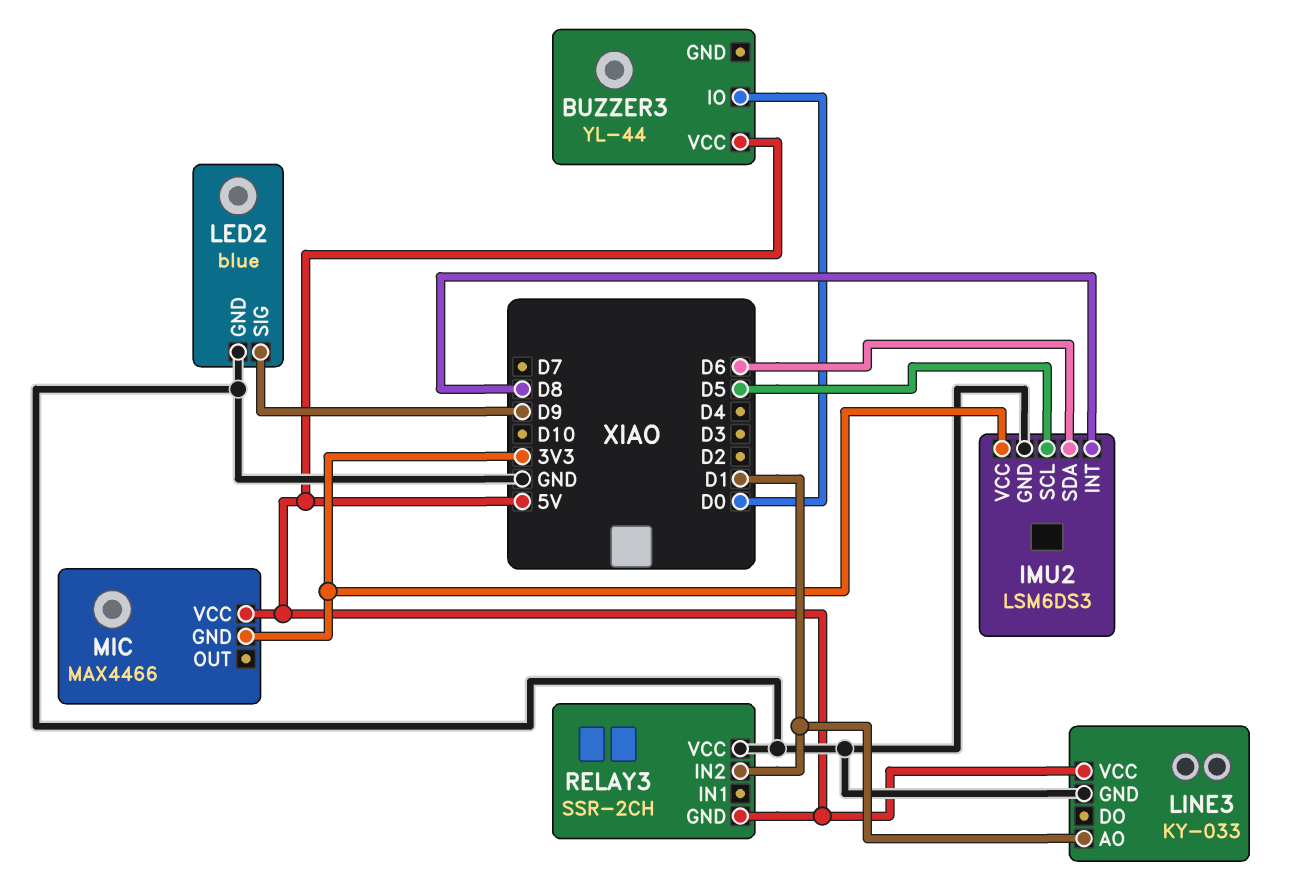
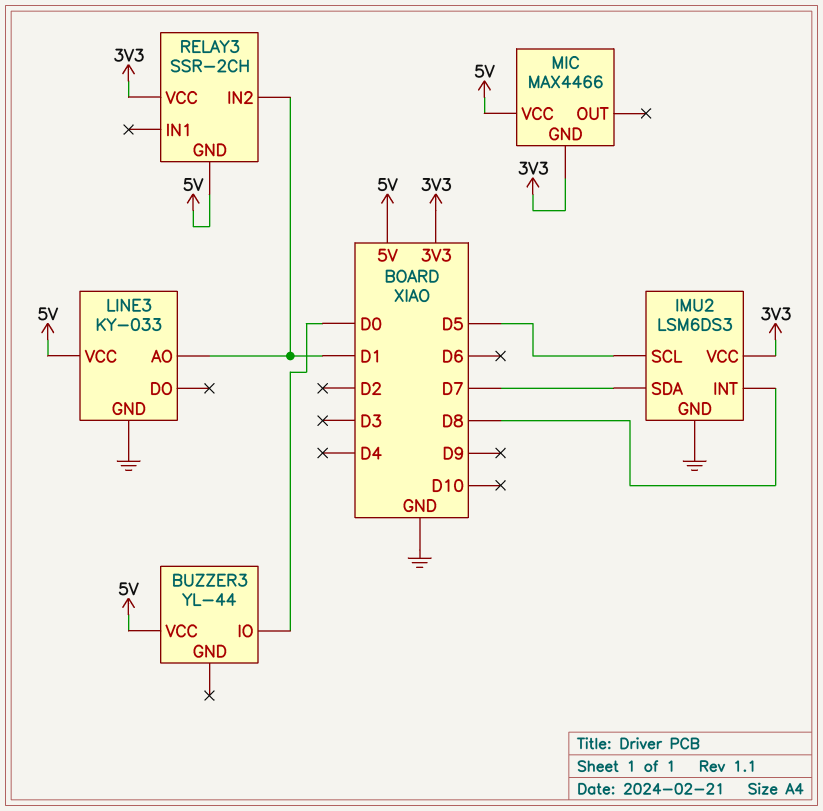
IMU2 pin SDA: D6 -> D7
LED2: blue -> none
LED2 pin GND: GND -> none
LED2 pin SIG: D9 -> none
RELAY3 pin VCC: GND -> 3V3

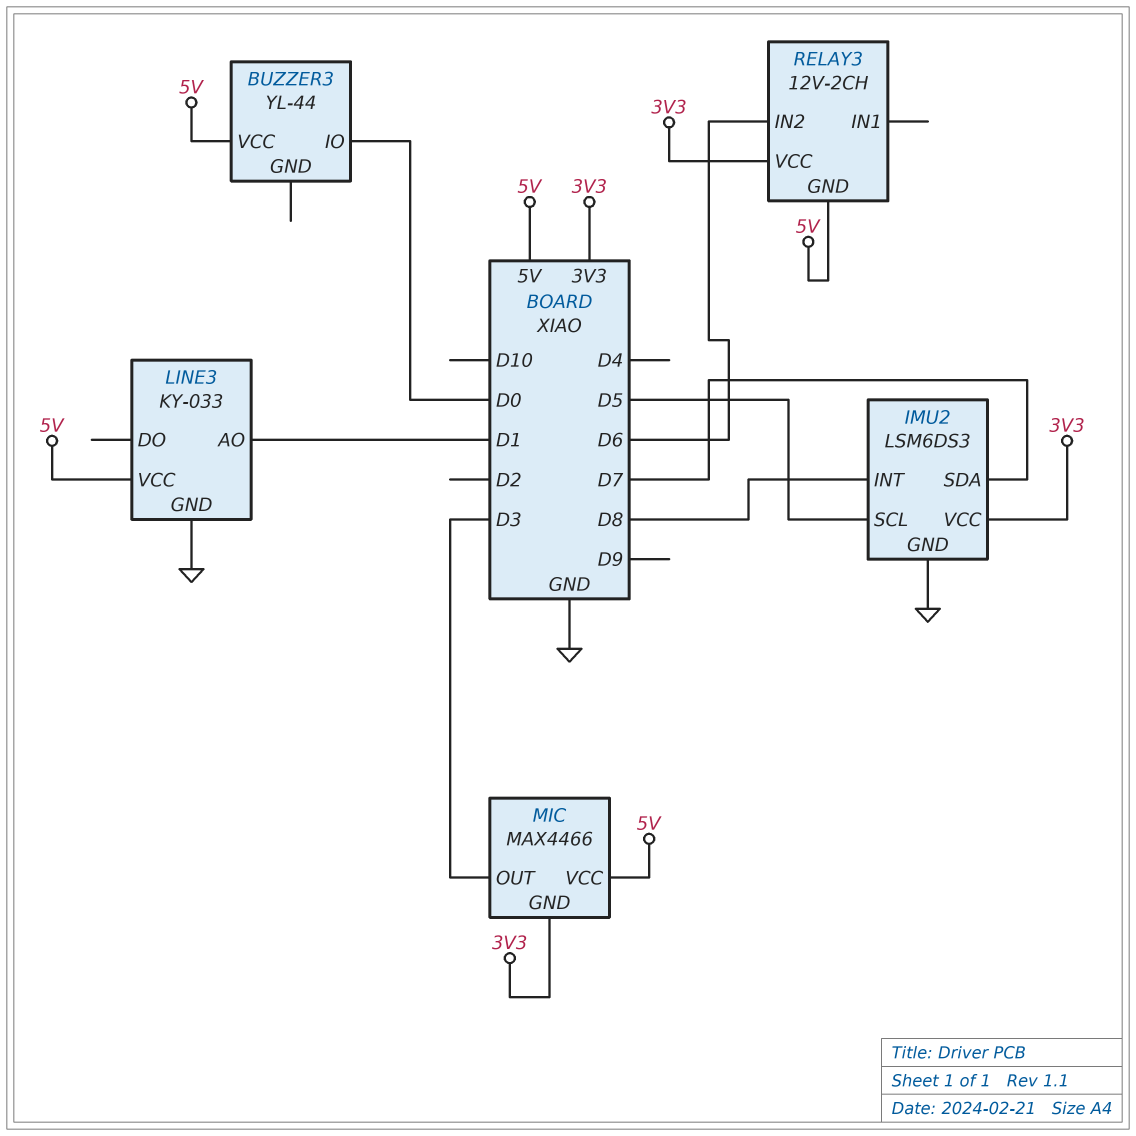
MIC pin OUT: none -> D3
RELAY3: SSR-2CH -> 12V-2CH
RELAY3 pin IN2: D1 -> D6

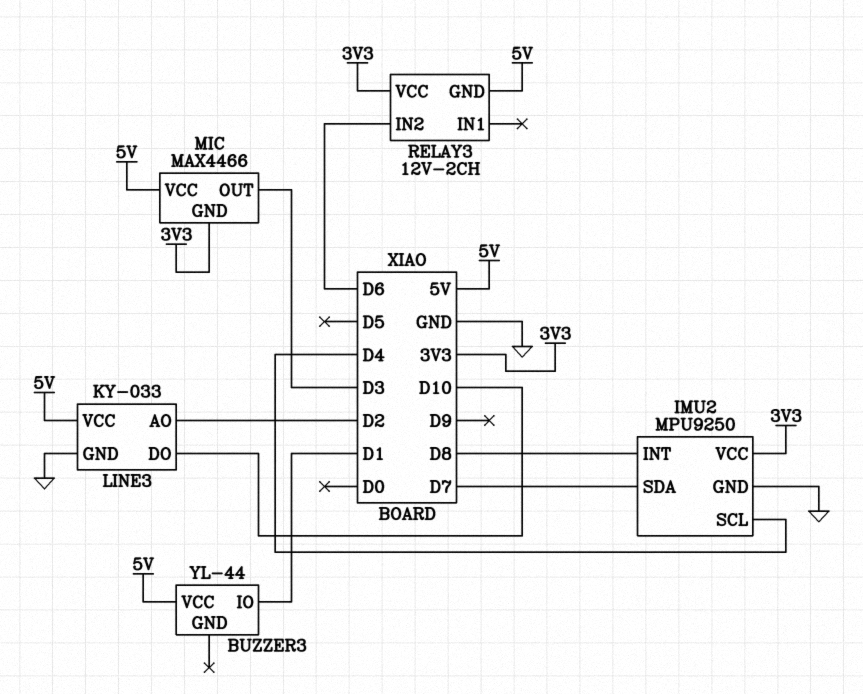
BUZZER3 pin IO: D0 -> D1
IMU2: LSM6DS3 -> MPU9250
IMU2 pin SCL: D5 -> D4
LINE3 pin AO: D1 -> D2
LINE3 pin DO: none -> D10

